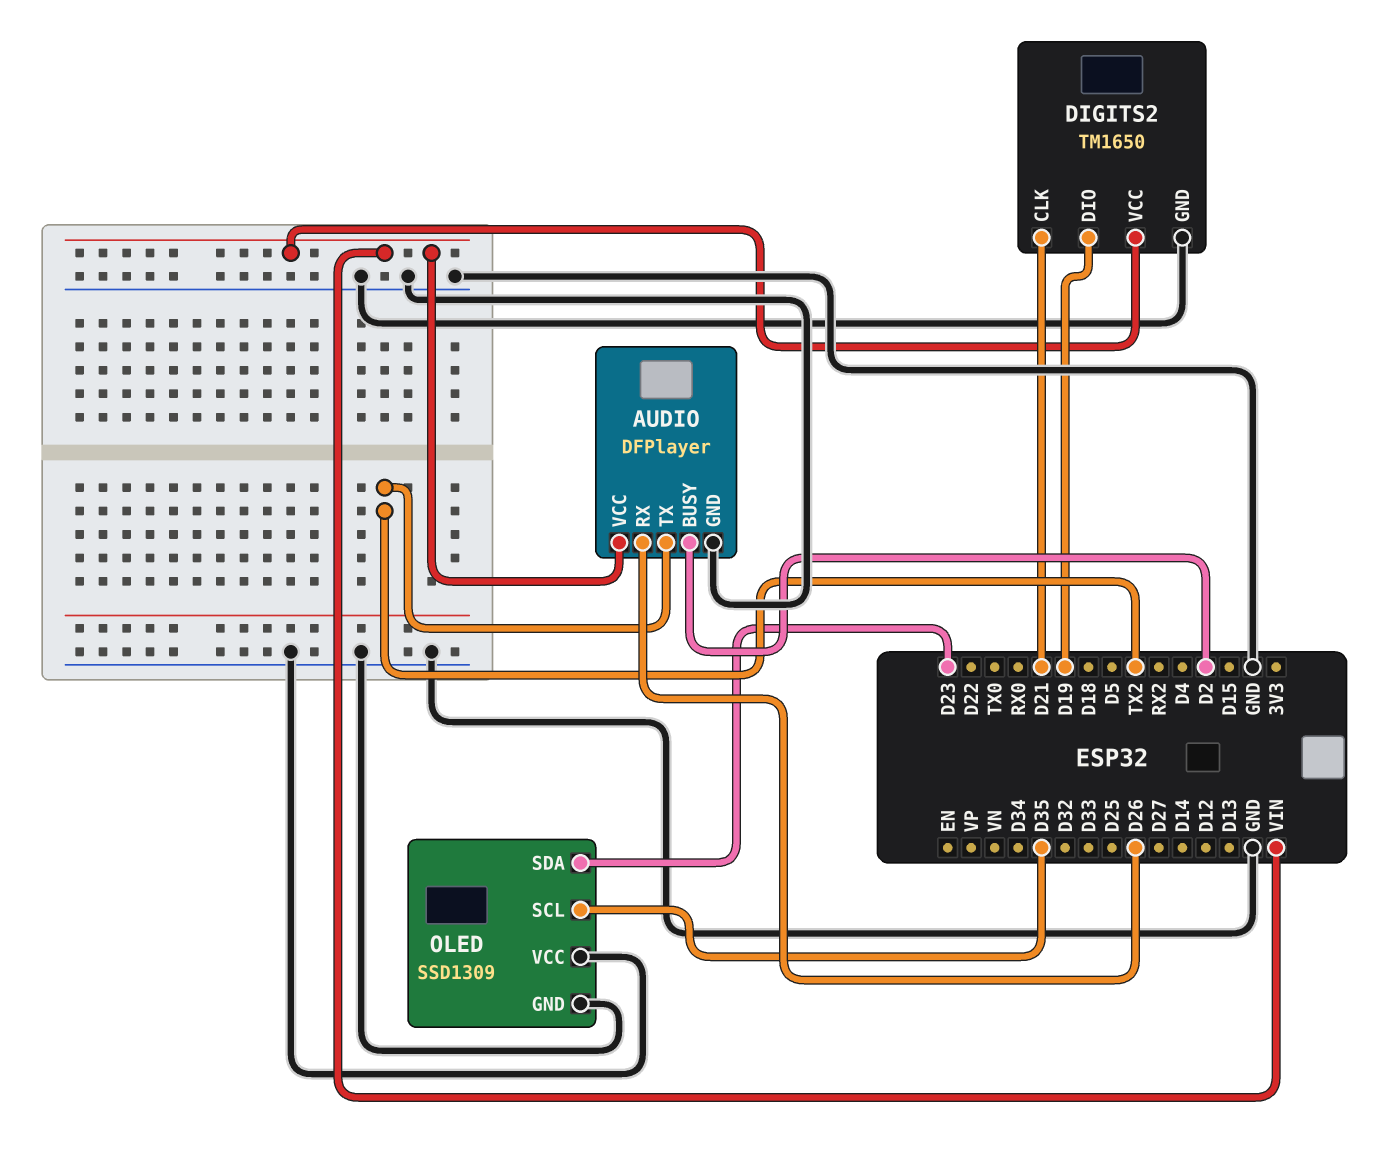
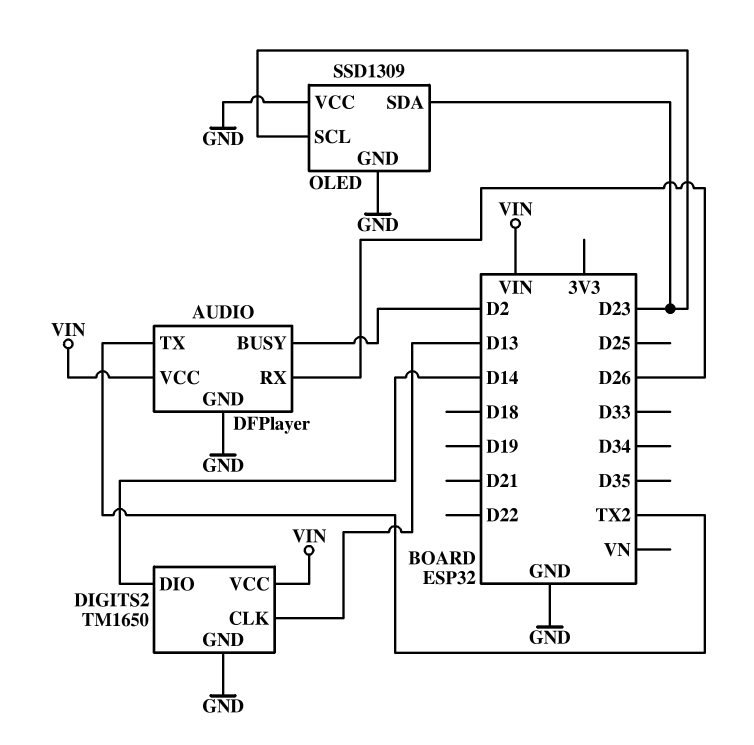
DIGITS2 pin CLK: D21 -> D13
DIGITS2 pin DIO: D19 -> D14
OLED pin SCL: D35 -> D23

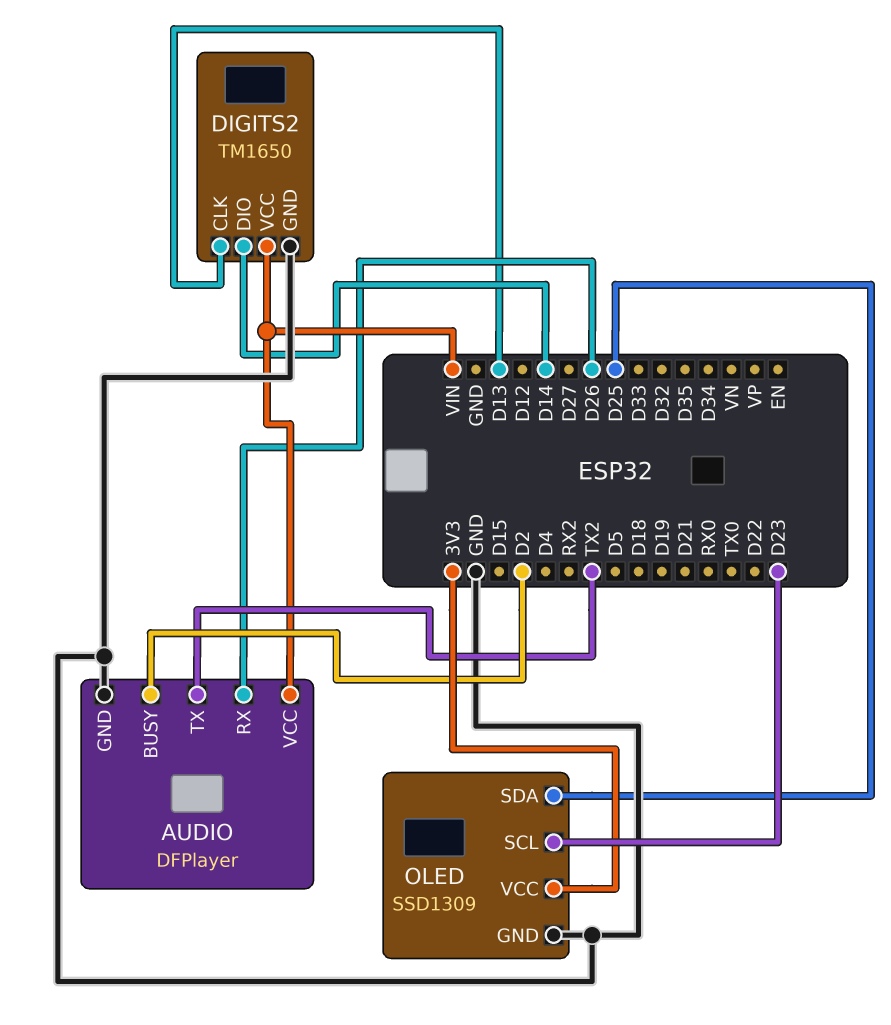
OLED pin SDA: D23 -> D25
OLED pin VCC: GND -> 3V3

